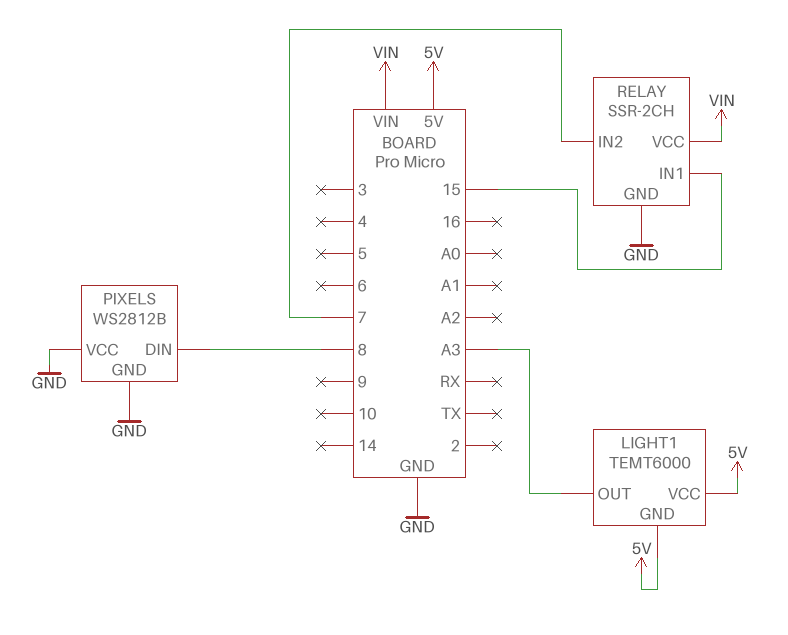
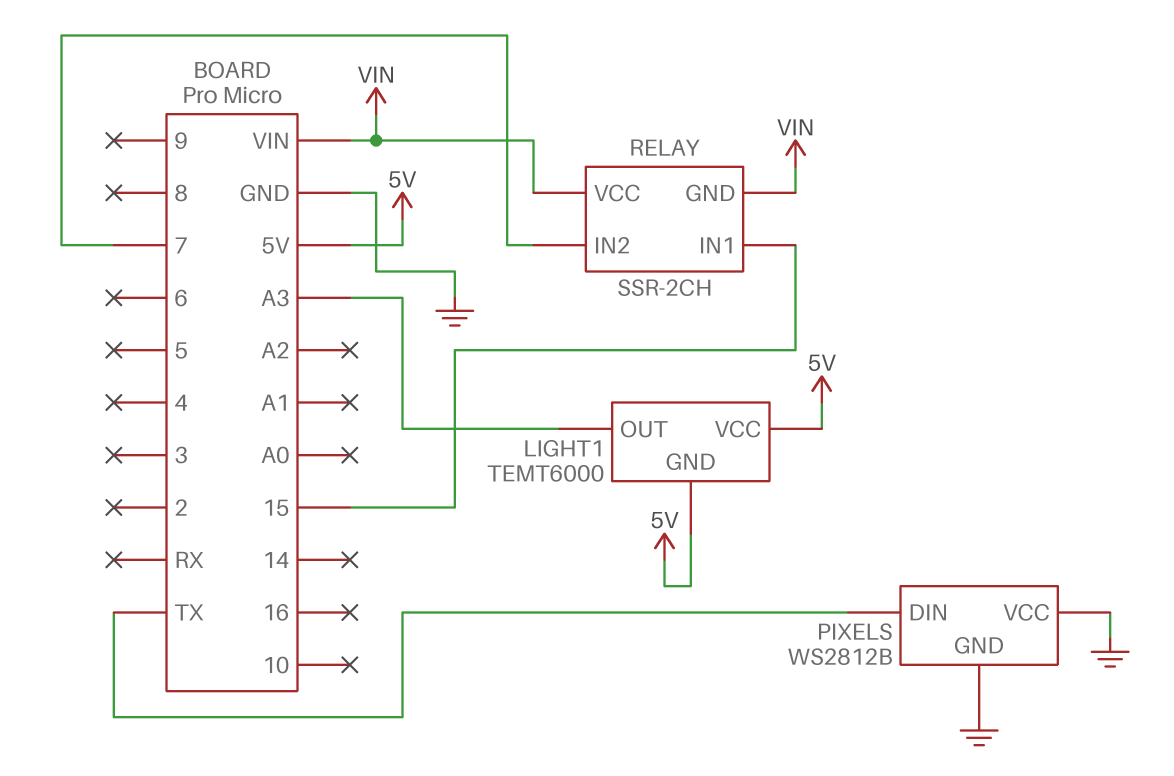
PIXELS pin DIN: 8 -> TX
RELAY pin GND: GND -> VIN

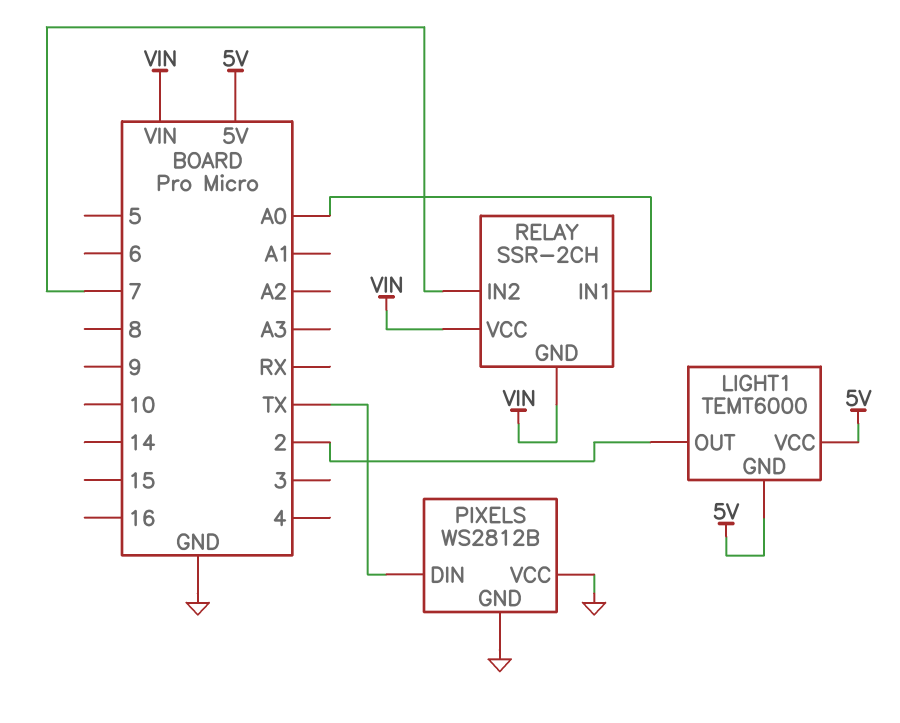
LIGHT1 pin OUT: A3 -> 2
RELAY pin IN1: 15 -> A0

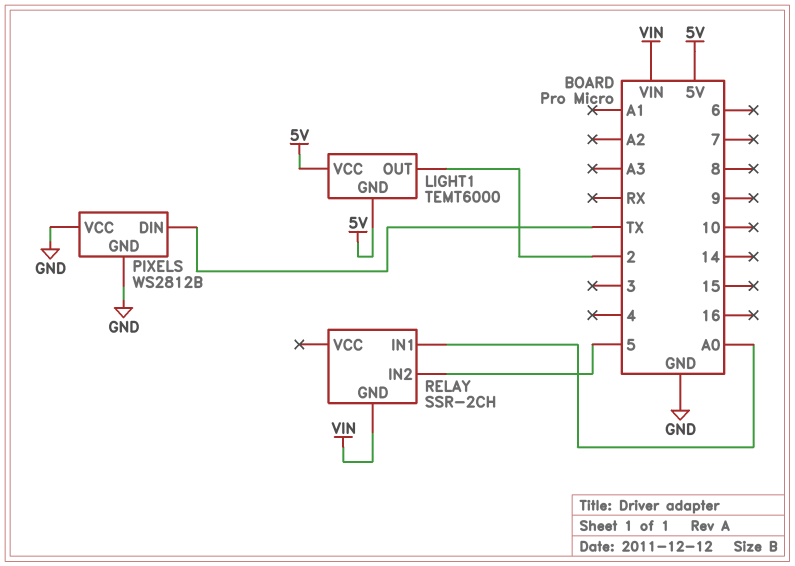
RELAY pin IN2: 7 -> 5
RELAY pin VCC: VIN -> none

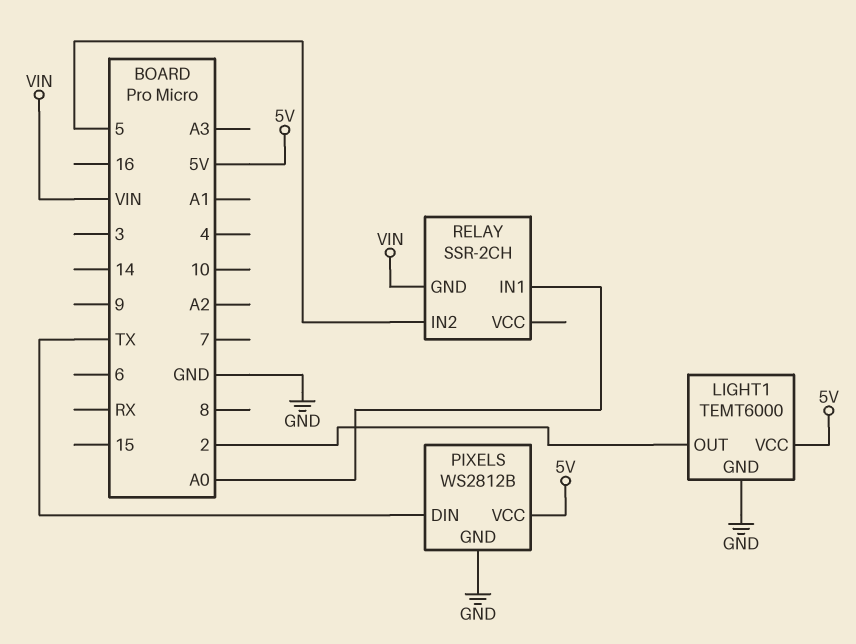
LIGHT1 pin GND: 5V -> GND
PIXELS pin VCC: GND -> 5V

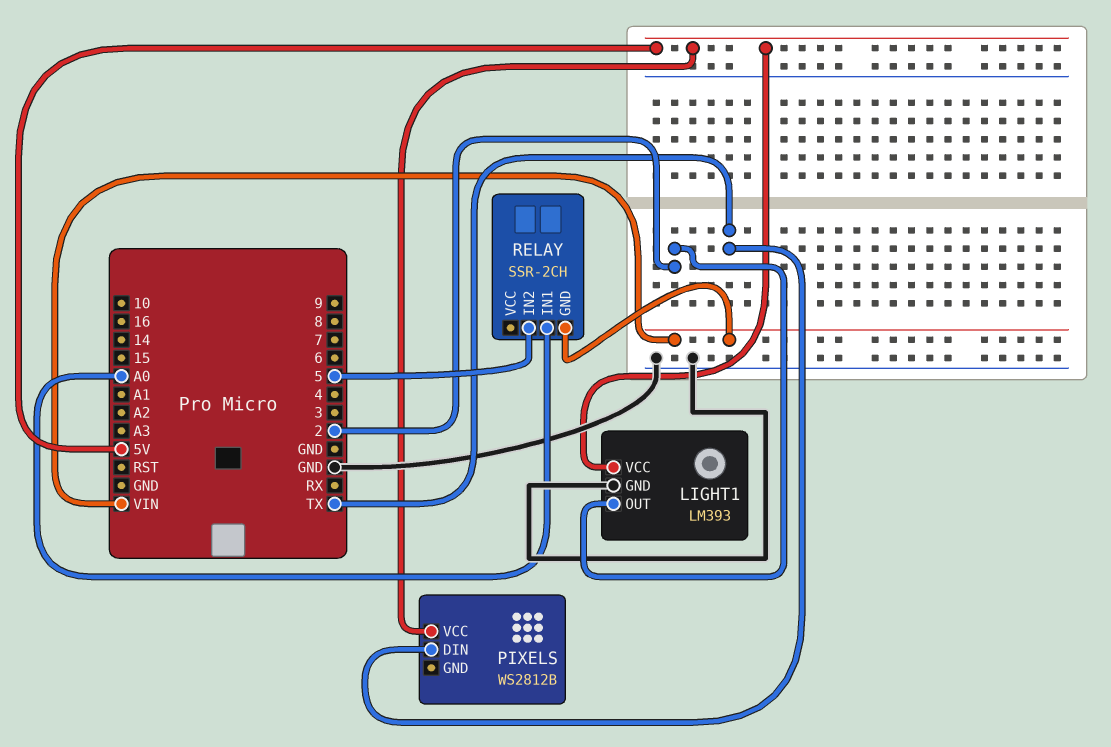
LIGHT1: TEMT6000 -> LM393
PIXELS pin GND: GND -> none

